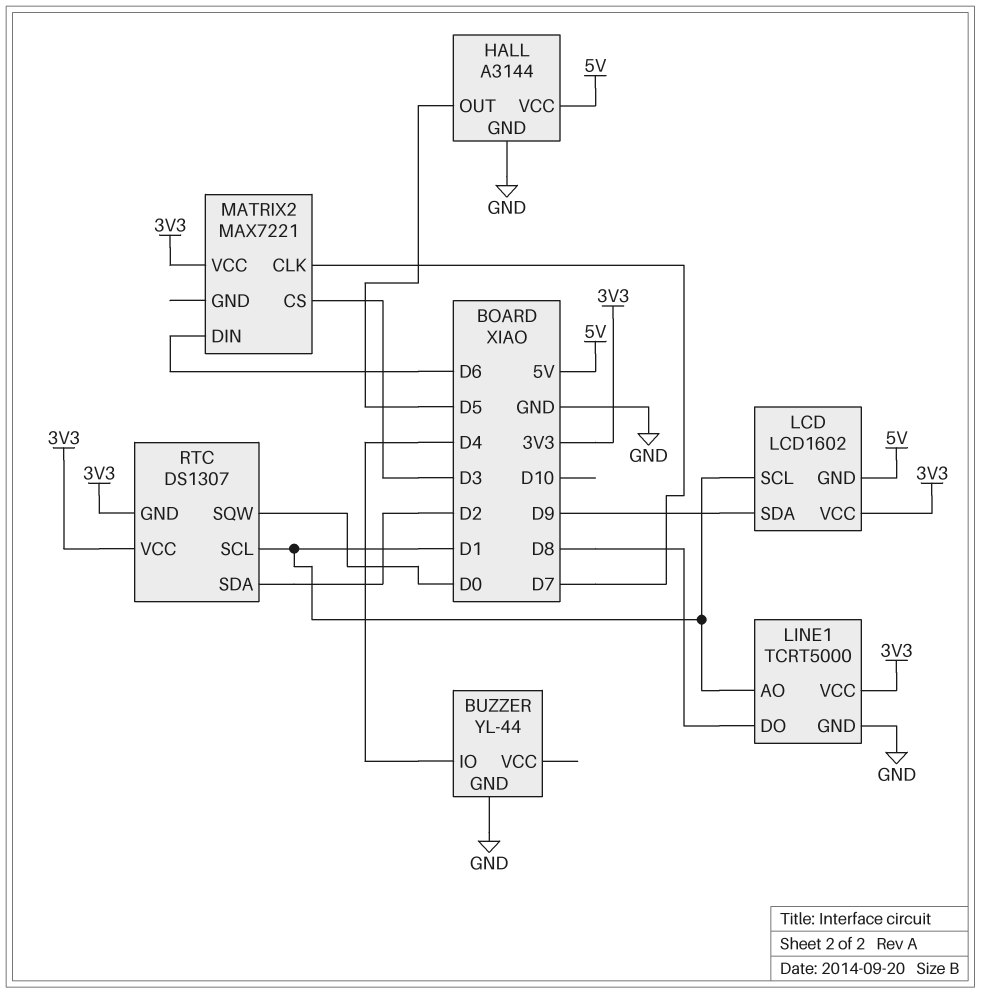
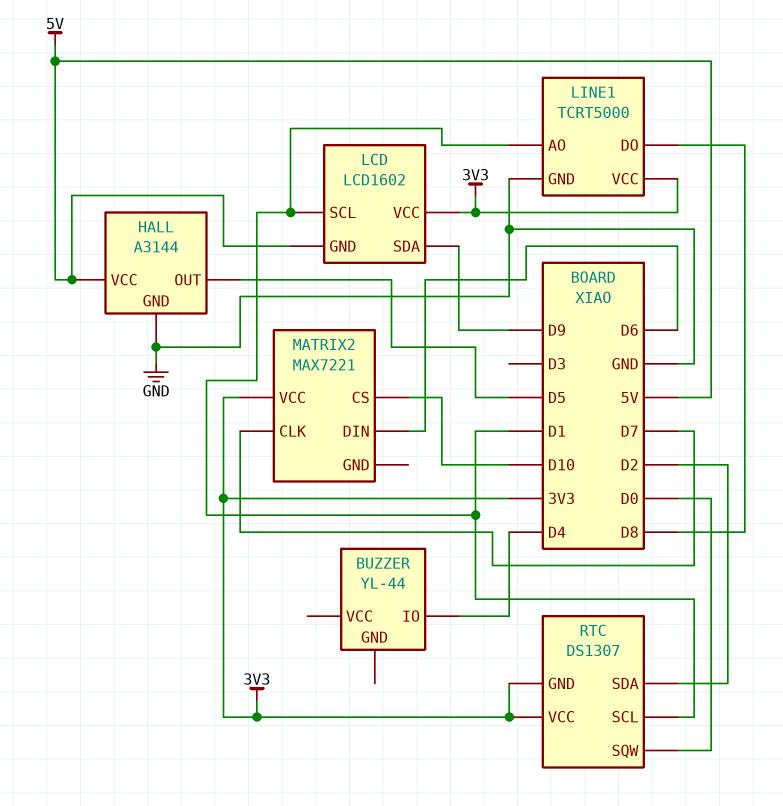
BUZZER pin GND: GND -> none
MATRIX2 pin CS: D3 -> D10

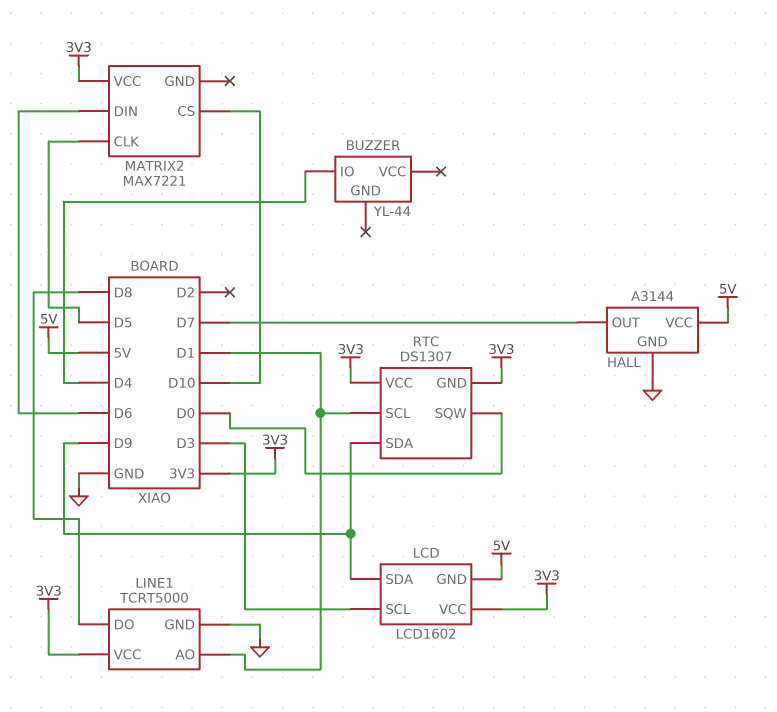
HALL pin OUT: D5 -> D7
LCD pin SCL: D1 -> D3
MATRIX2 pin CLK: D7 -> D5
RTC pin SDA: D2 -> D9

